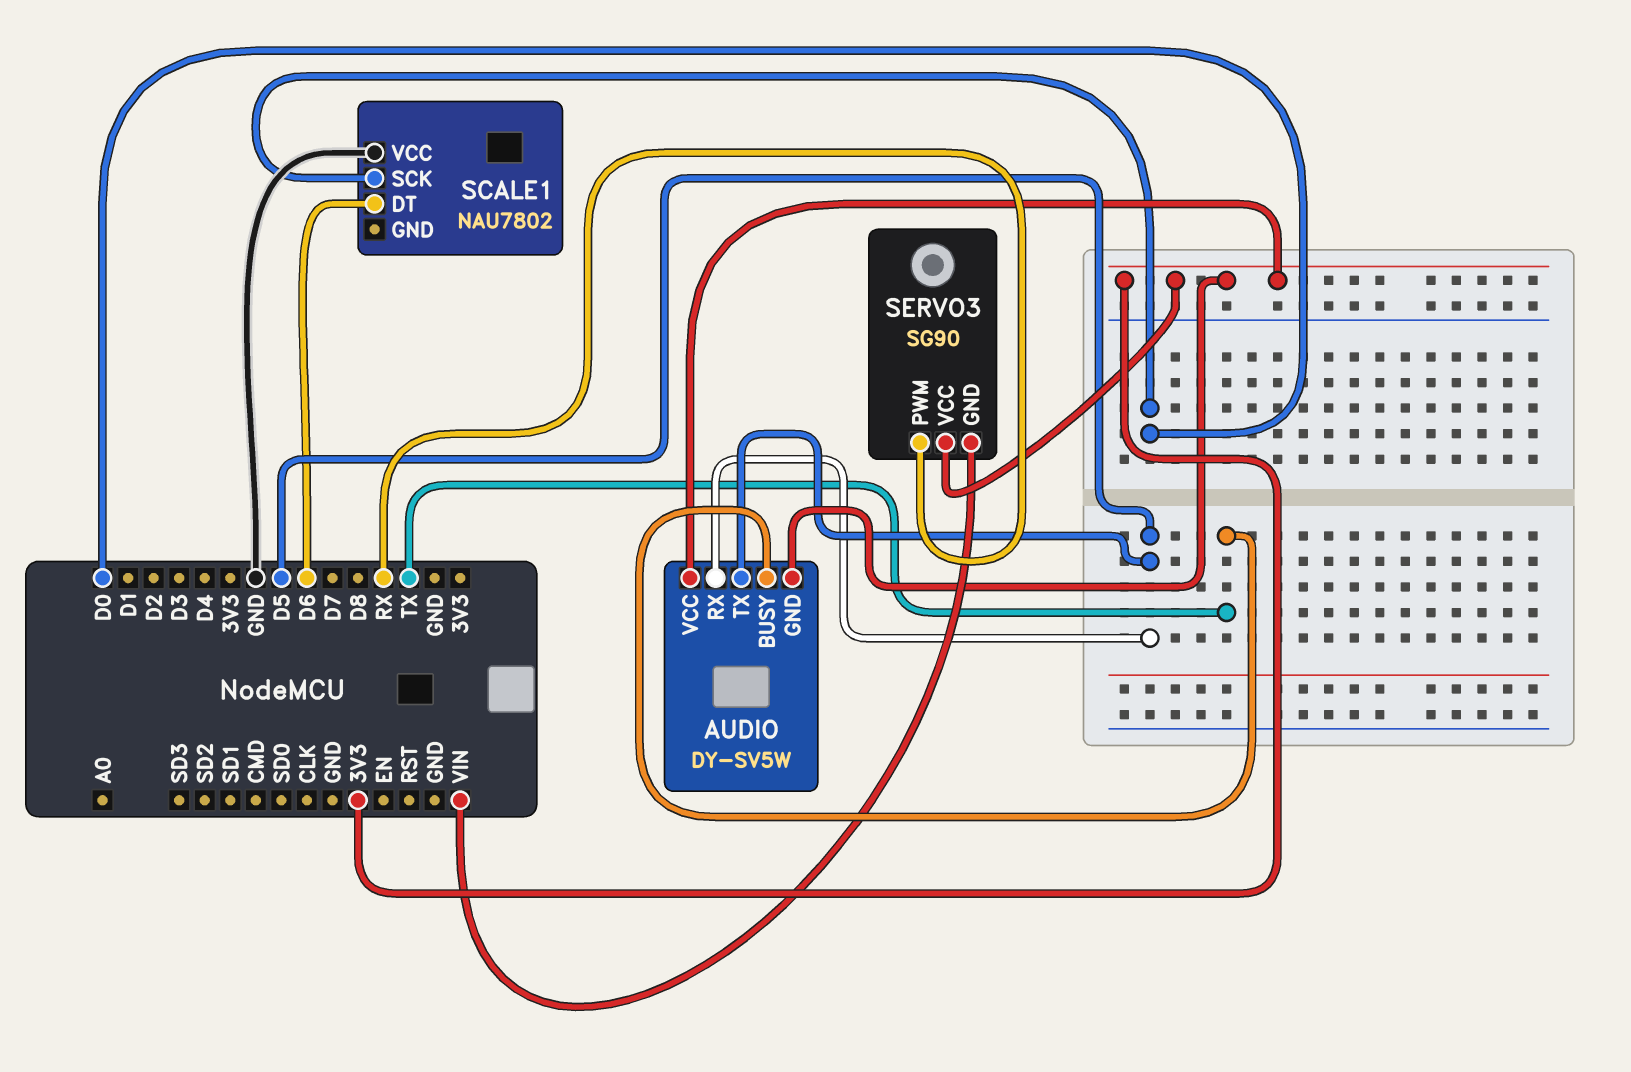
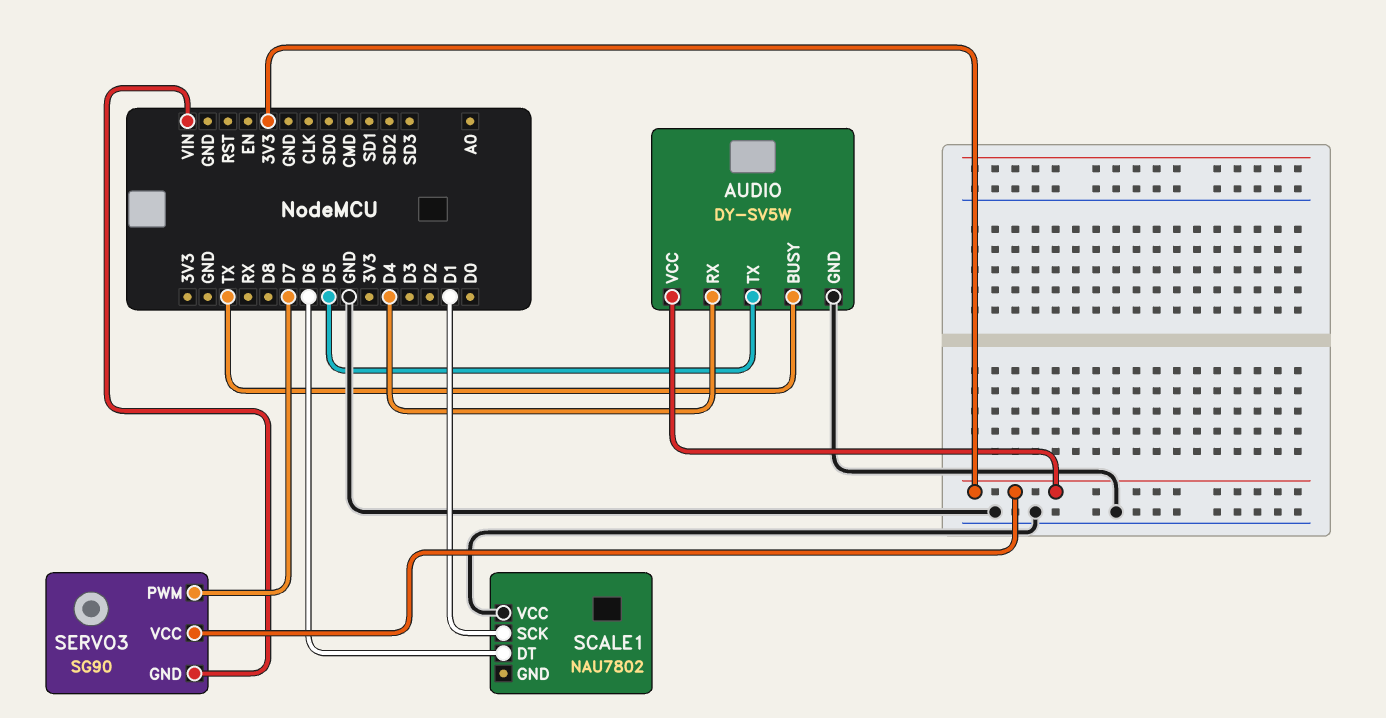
AUDIO pin GND: 3V3 -> GND
AUDIO pin RX: D5 -> D4
SCALE1 pin SCK: D0 -> D1
SERVO3 pin PWM: RX -> D7

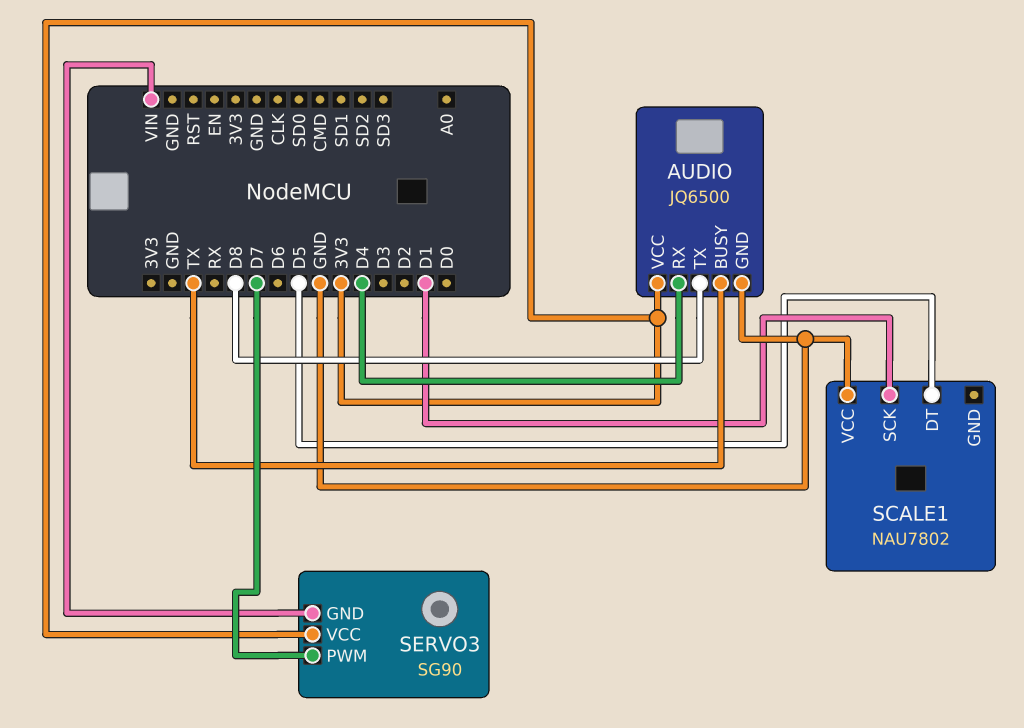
AUDIO: DY-SV5W -> JQ6500
AUDIO pin TX: D5 -> D8
SCALE1 pin DT: D6 -> D5

